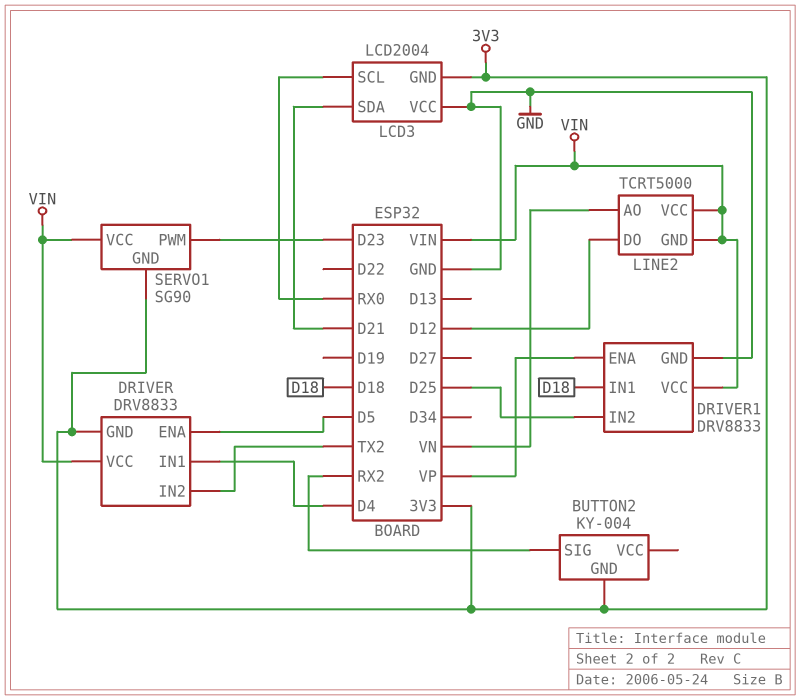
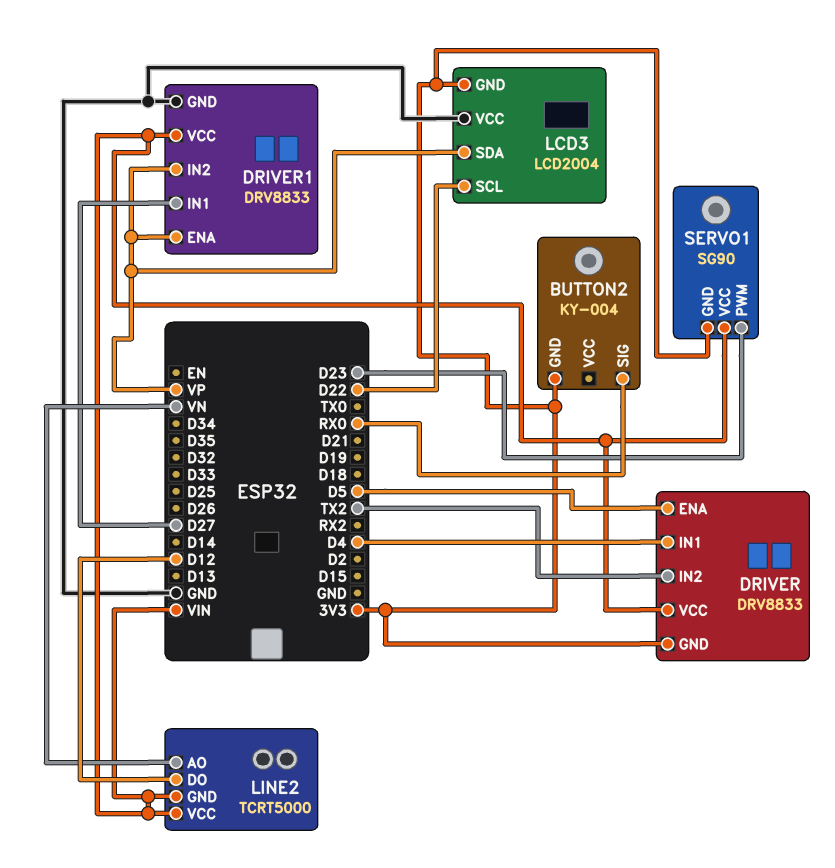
BUTTON2 pin SIG: RX2 -> RX0
DRIVER1 pin IN1: D18 -> D27
DRIVER1 pin IN2: D25 -> VP
LCD3 pin SCL: RX0 -> D22
LCD3 pin SDA: D21 -> VP

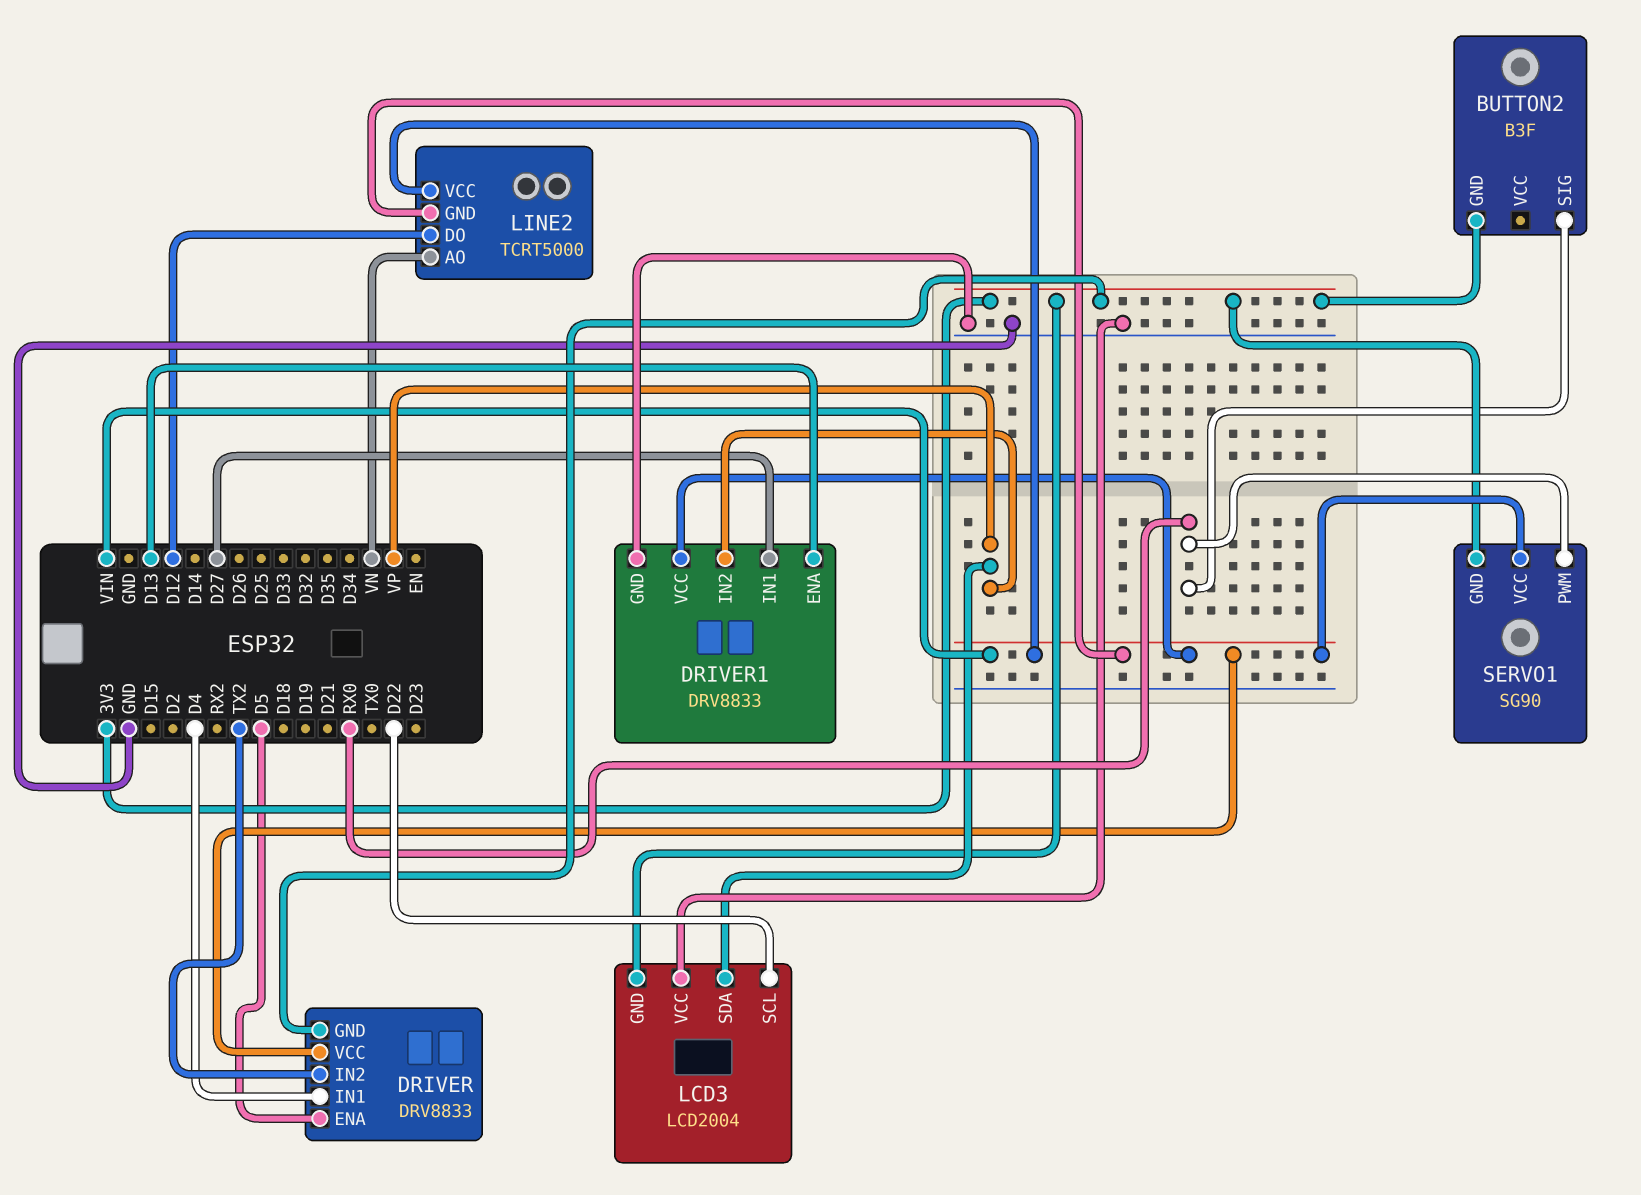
BUTTON2: KY-004 -> B3F
DRIVER1 pin ENA: VP -> D13
SERVO1 pin PWM: D23 -> RX0

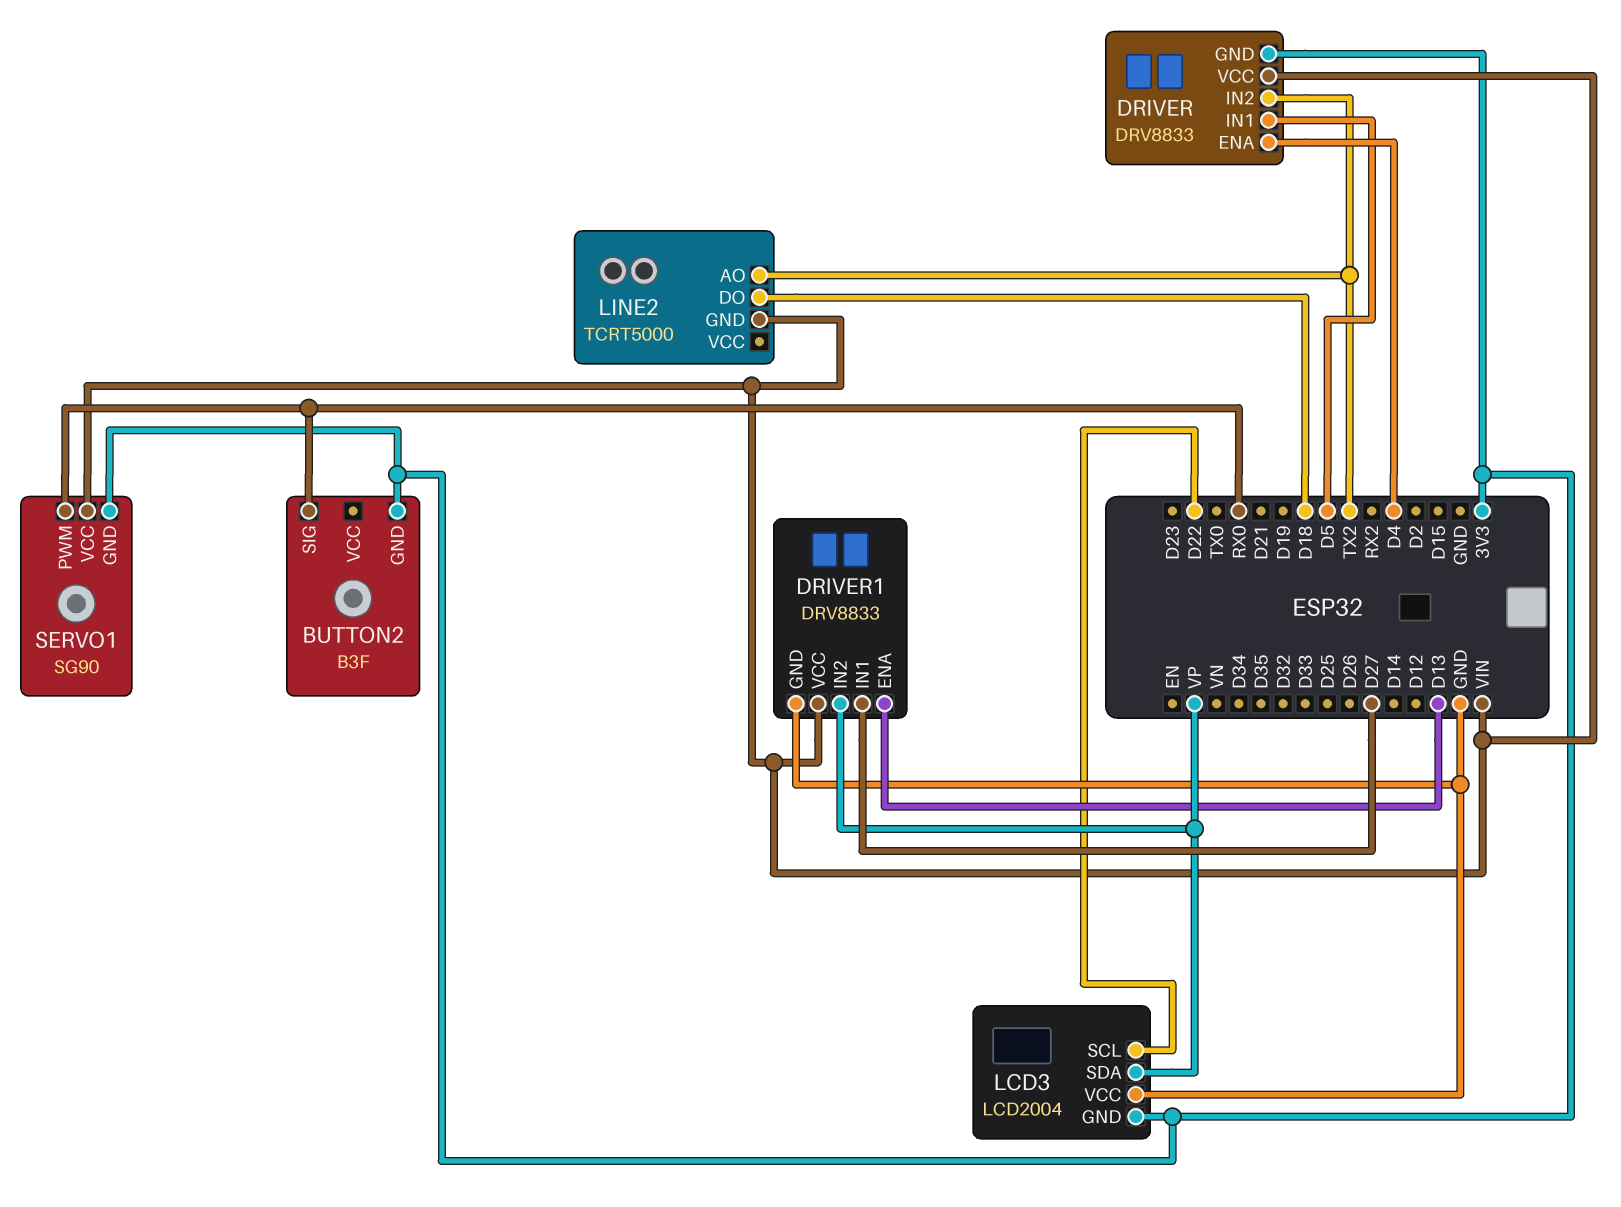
DRIVER pin ENA: D5 -> D4
DRIVER pin IN1: D4 -> D5
LINE2 pin AO: VN -> TX2
LINE2 pin DO: D12 -> D18
LINE2 pin VCC: VIN -> none

